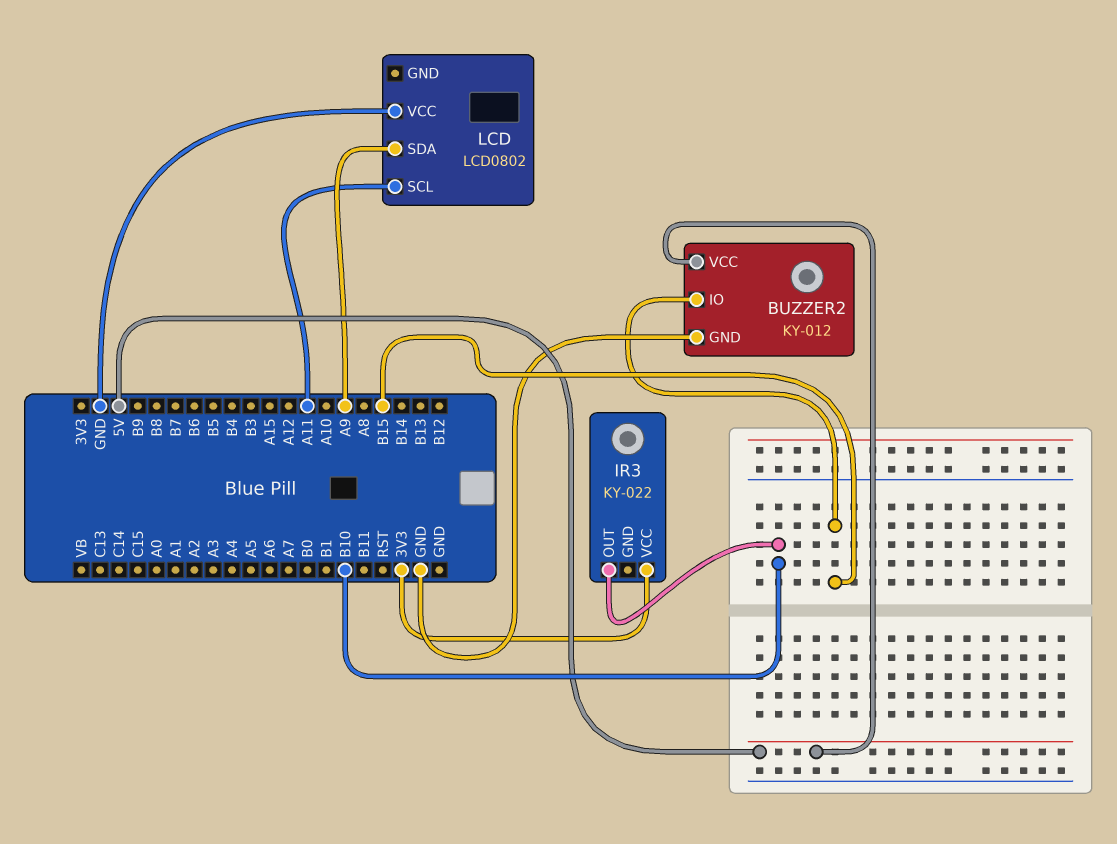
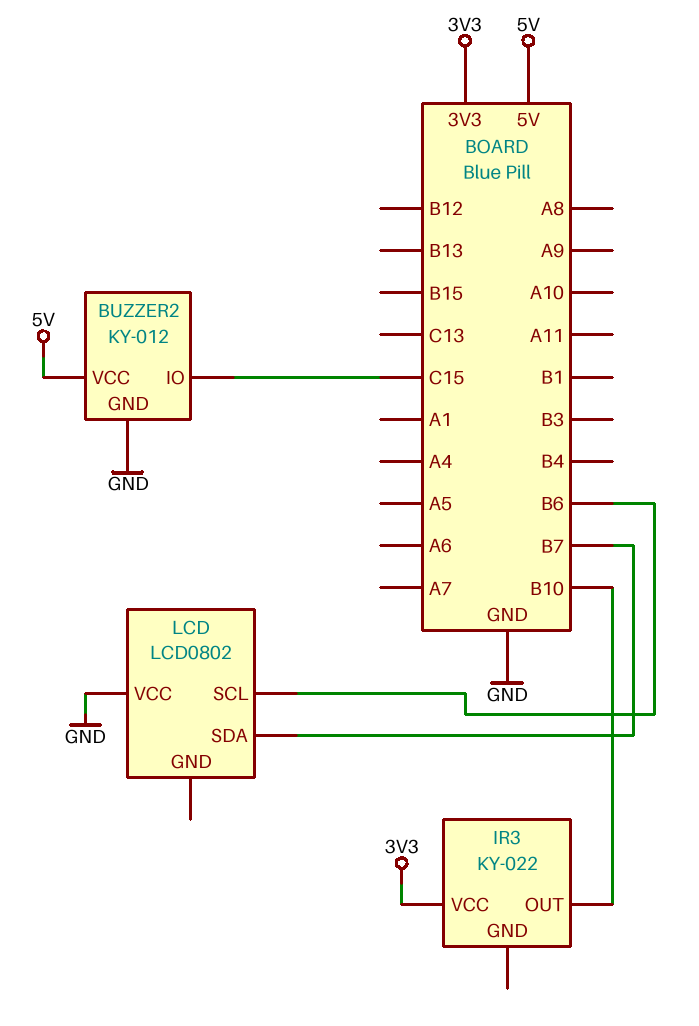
BUZZER2 pin IO: B15 -> C15
LCD pin SCL: A11 -> B6
LCD pin SDA: A9 -> B7

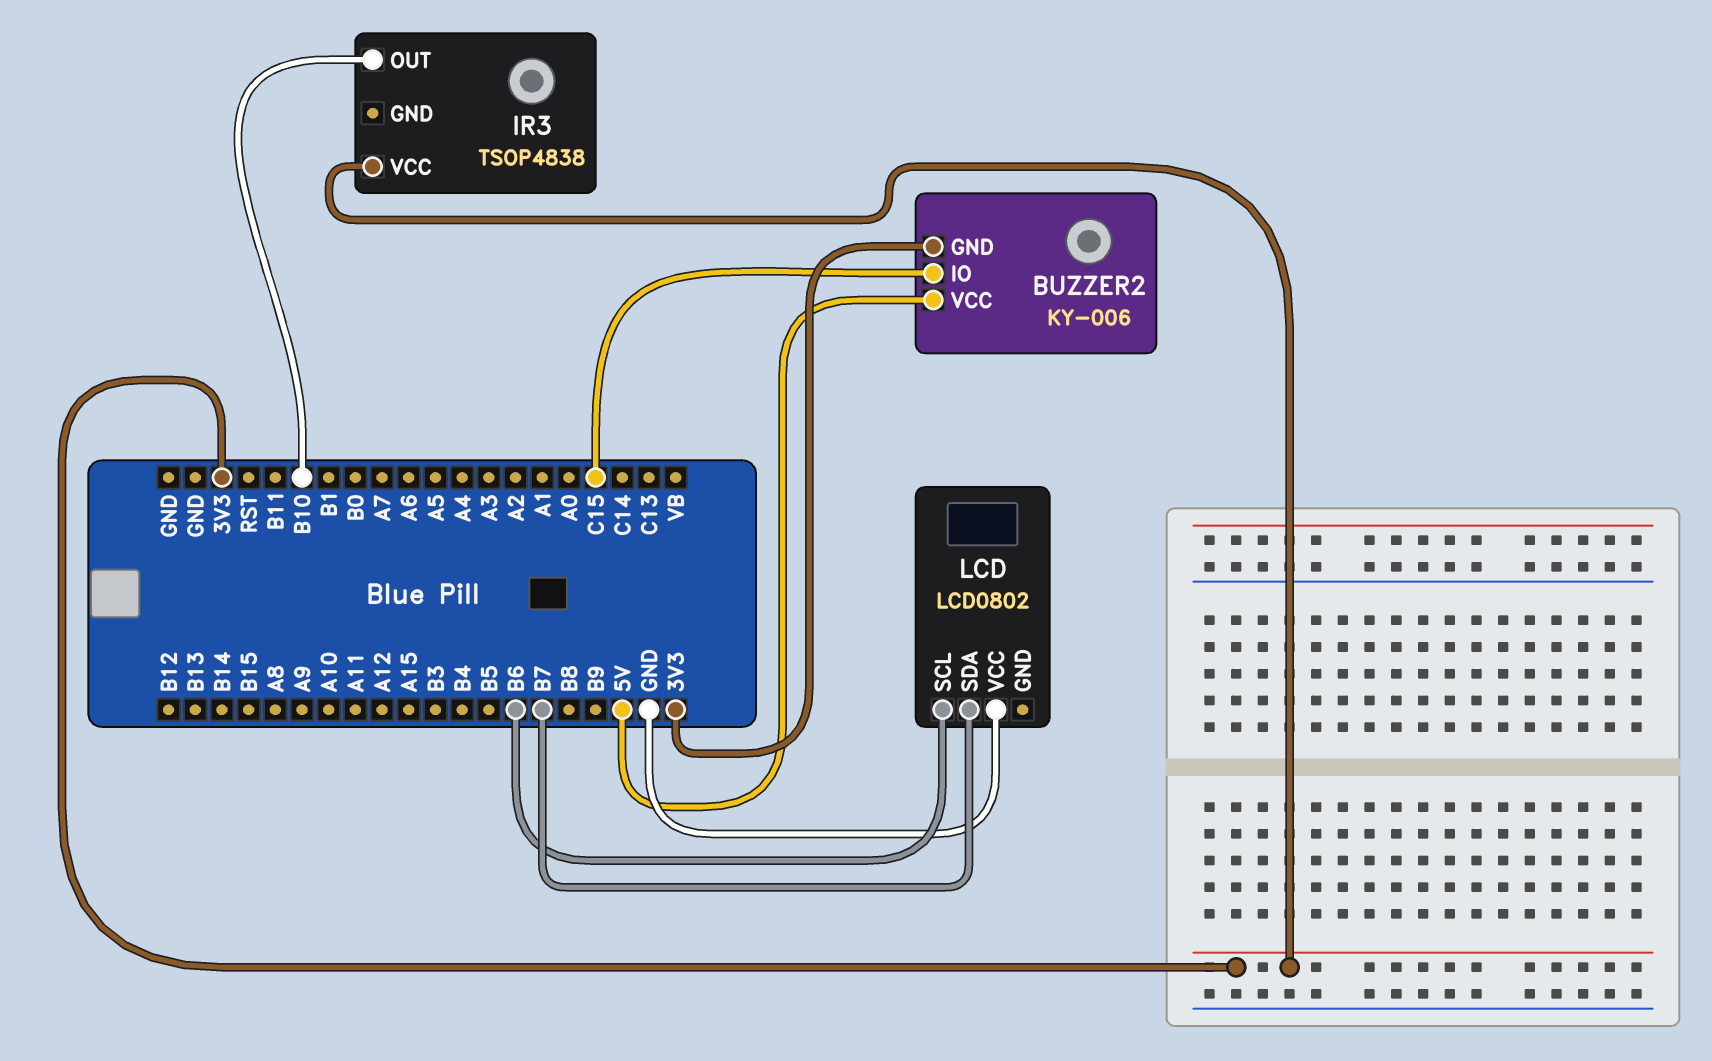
BUZZER2: KY-012 -> KY-006
BUZZER2 pin GND: GND -> 3V3
IR3: KY-022 -> TSOP4838

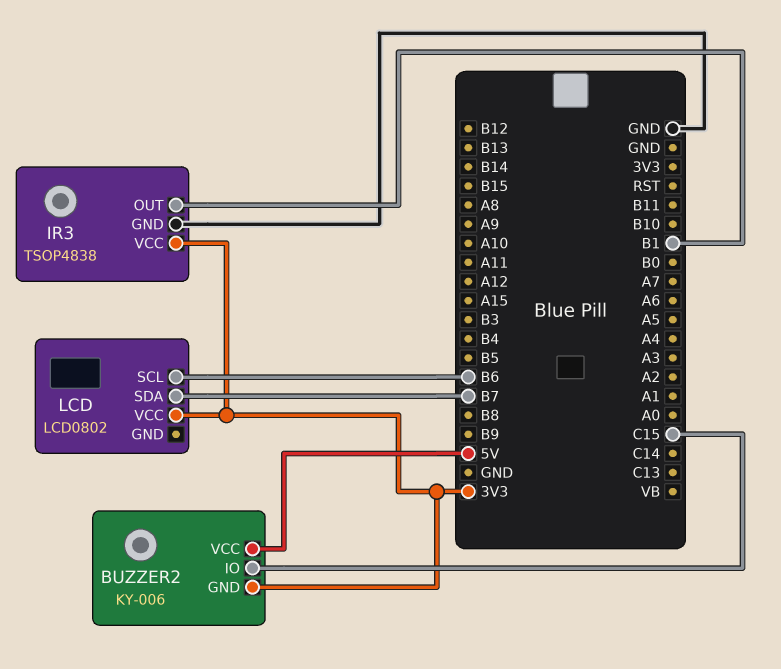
IR3 pin GND: none -> GND
IR3 pin OUT: B10 -> B1
LCD pin VCC: GND -> 3V3

